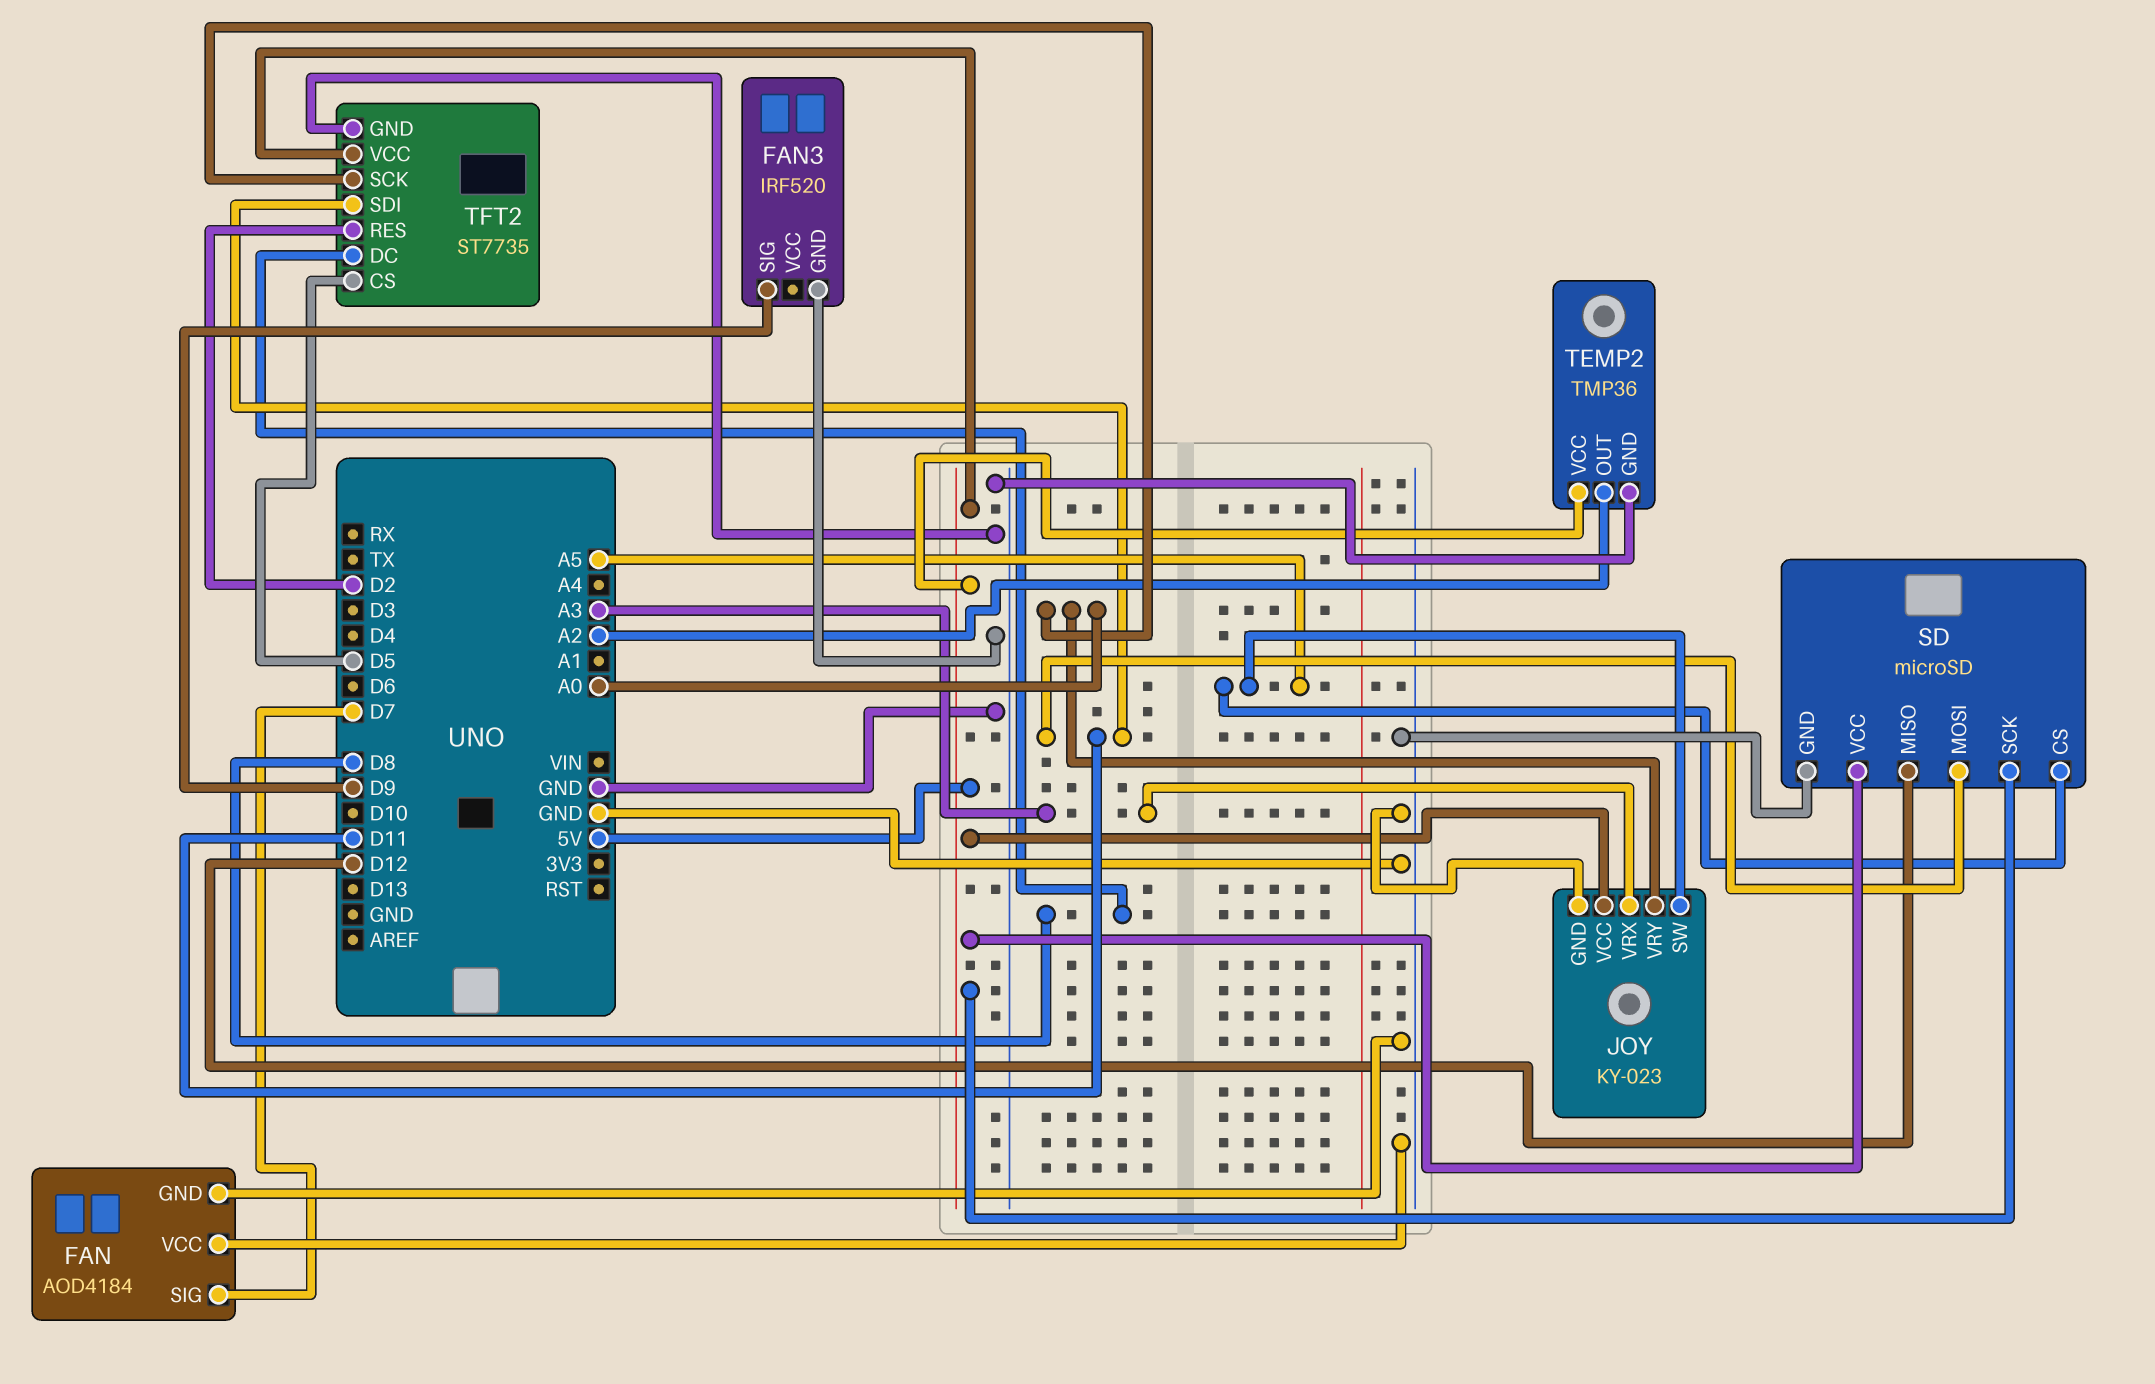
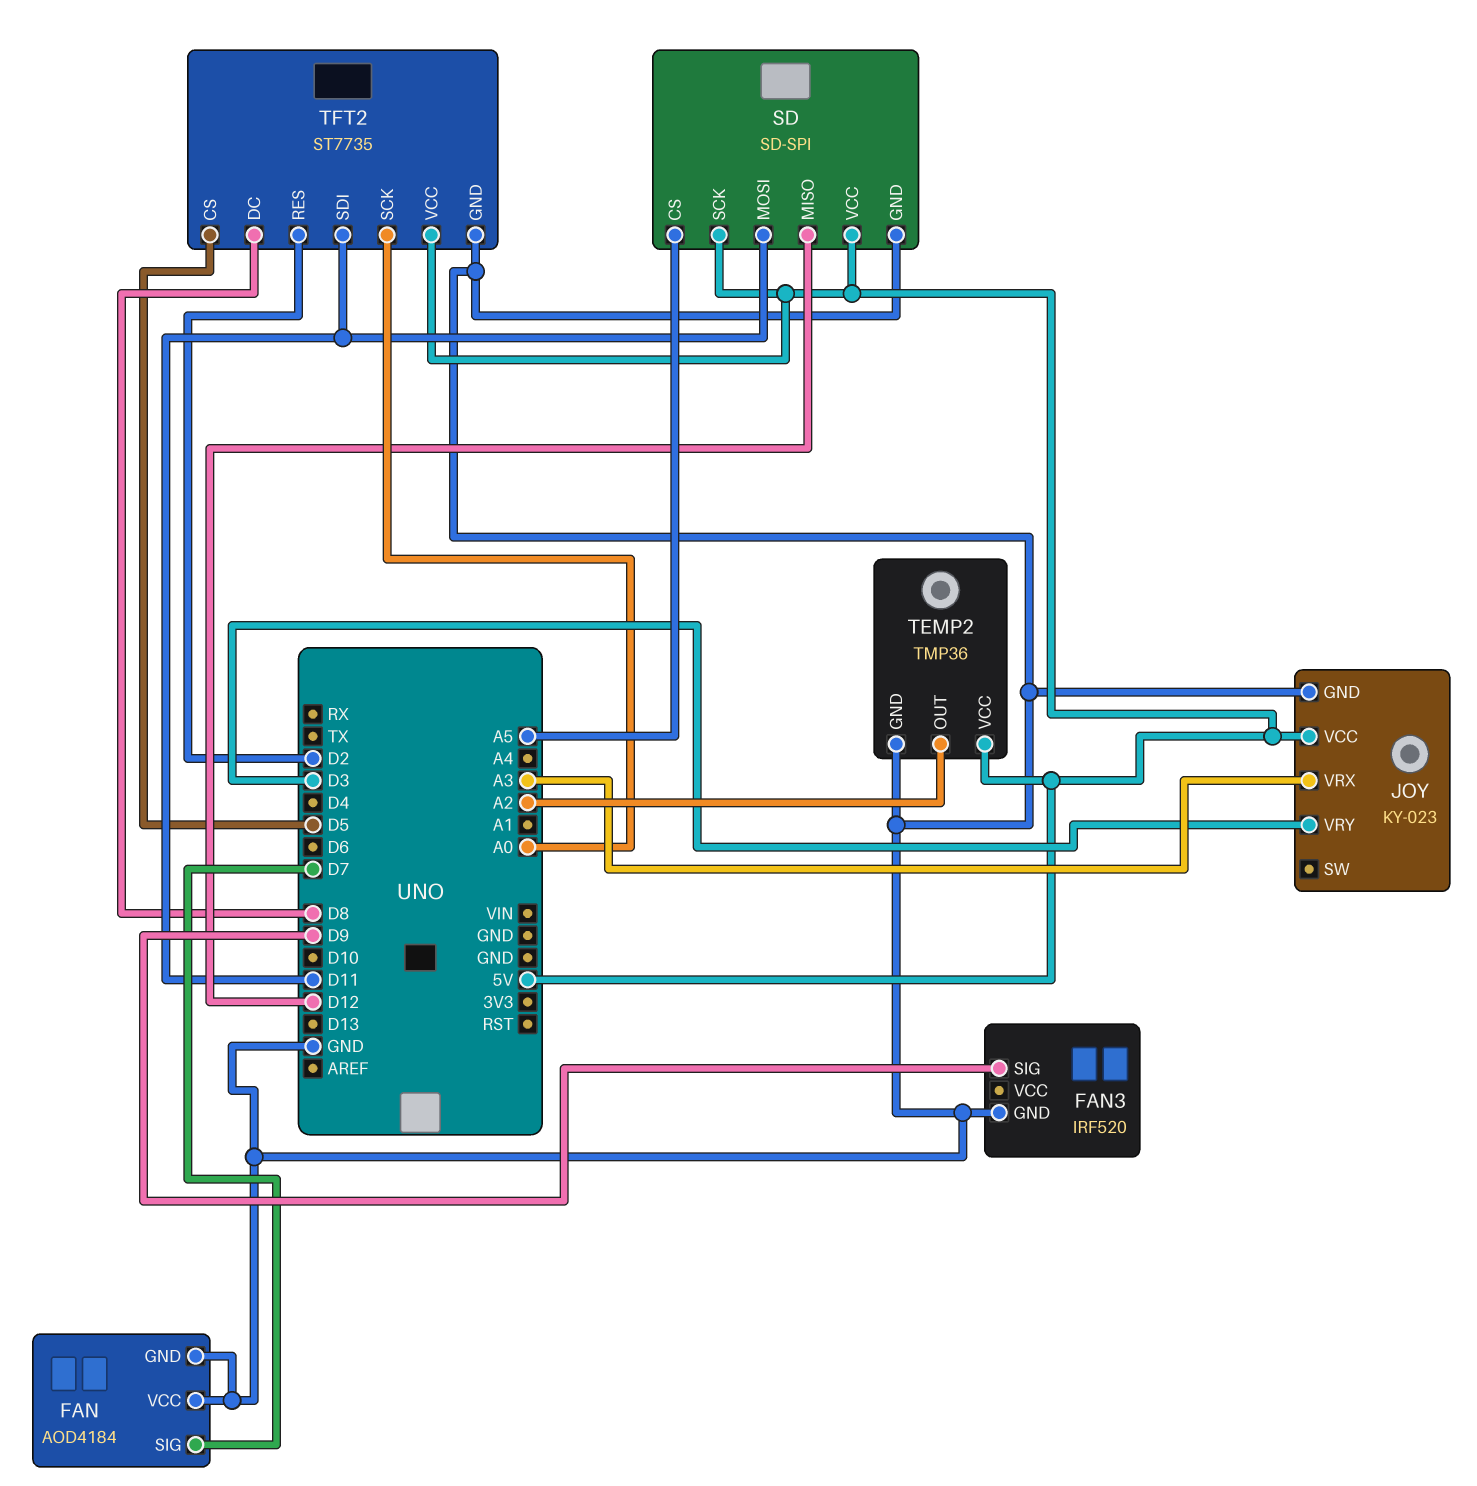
JOY pin SW: A5 -> none
JOY pin VRY: A0 -> D3
SD: microSD -> SD-SPI

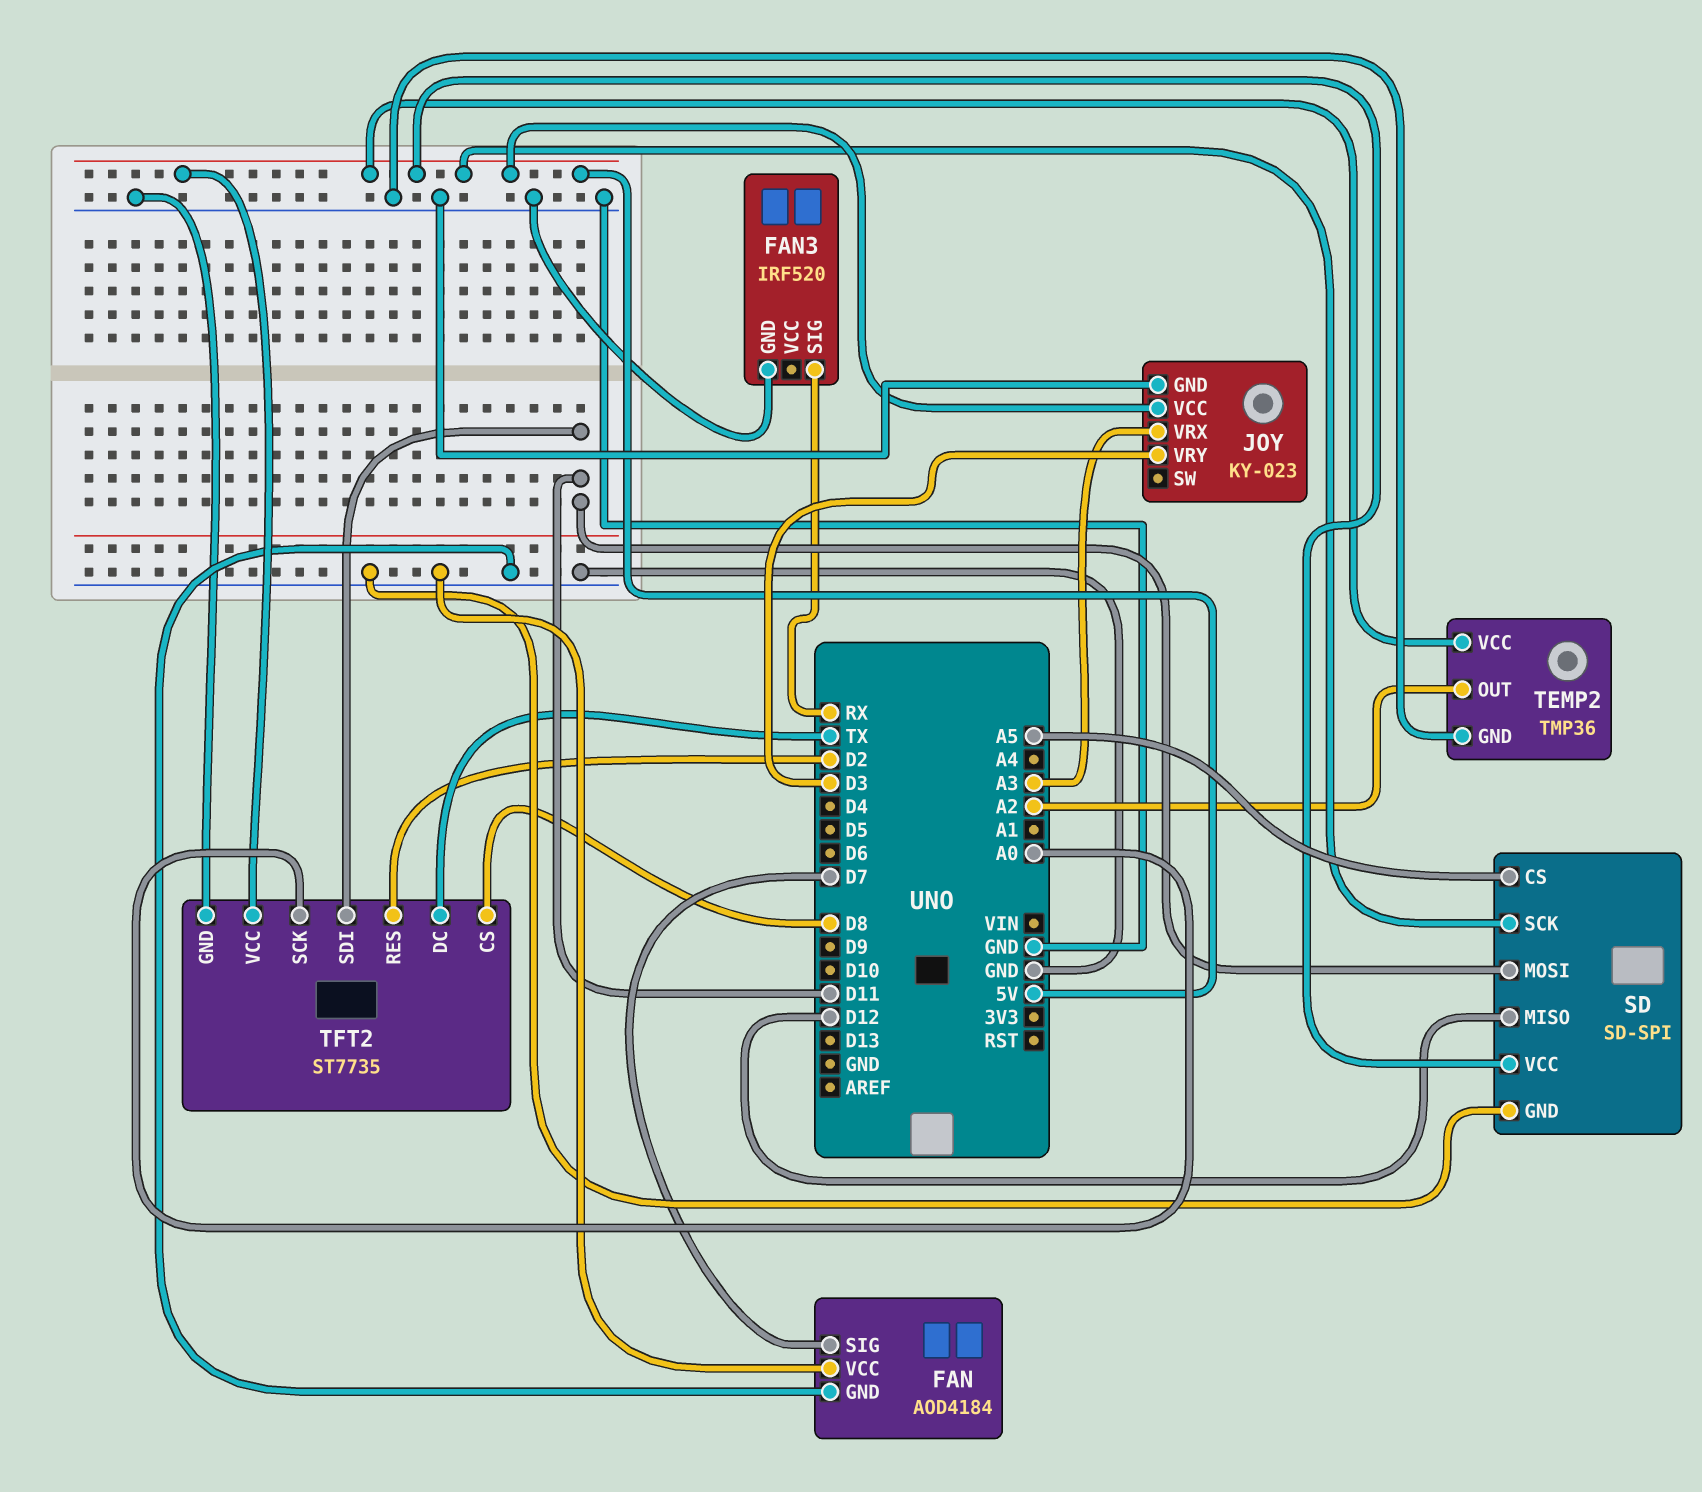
FAN3 pin SIG: D9 -> RX
TFT2 pin CS: D5 -> D8
TFT2 pin DC: D8 -> TX

